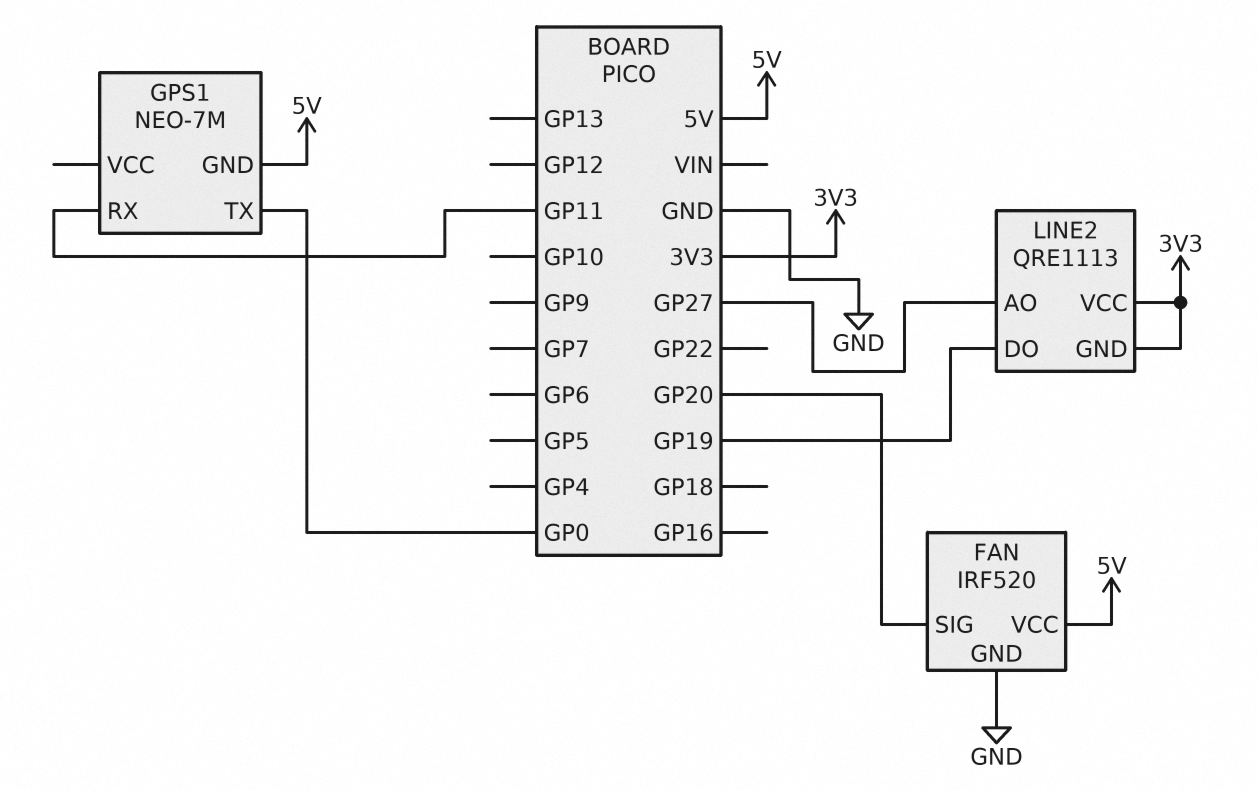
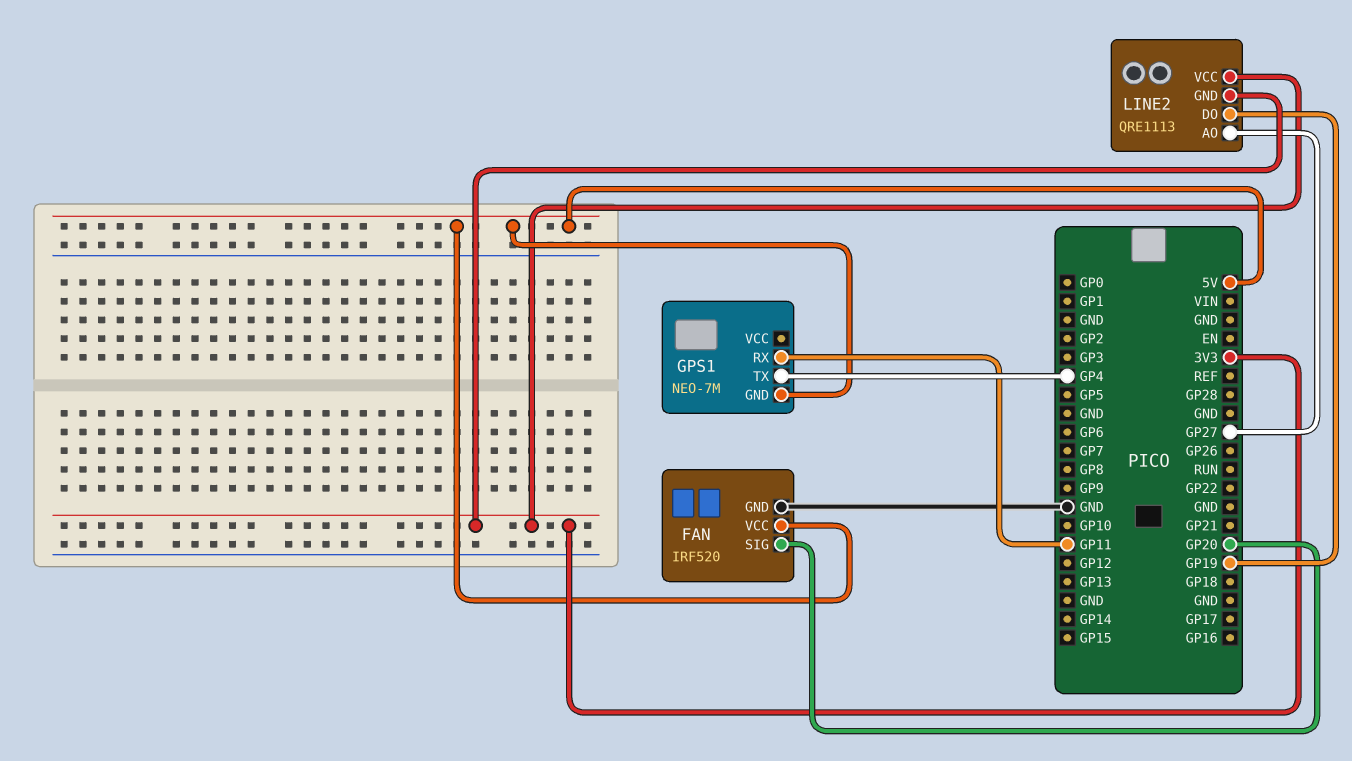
GPS1 pin TX: GP0 -> GP4

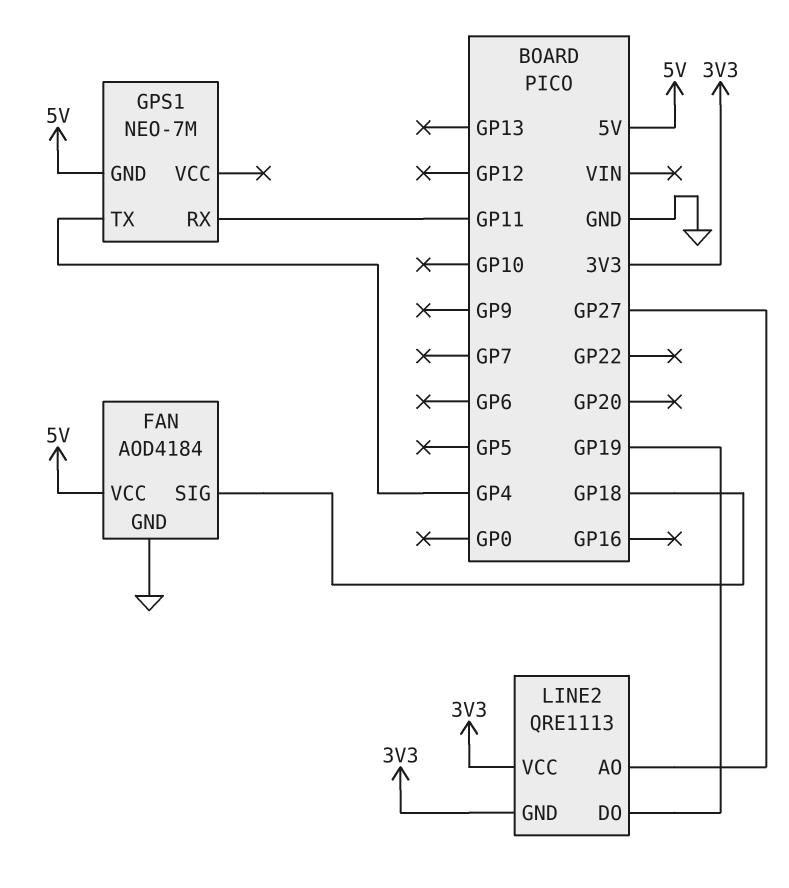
FAN: IRF520 -> AOD4184
FAN pin SIG: GP20 -> GP18

